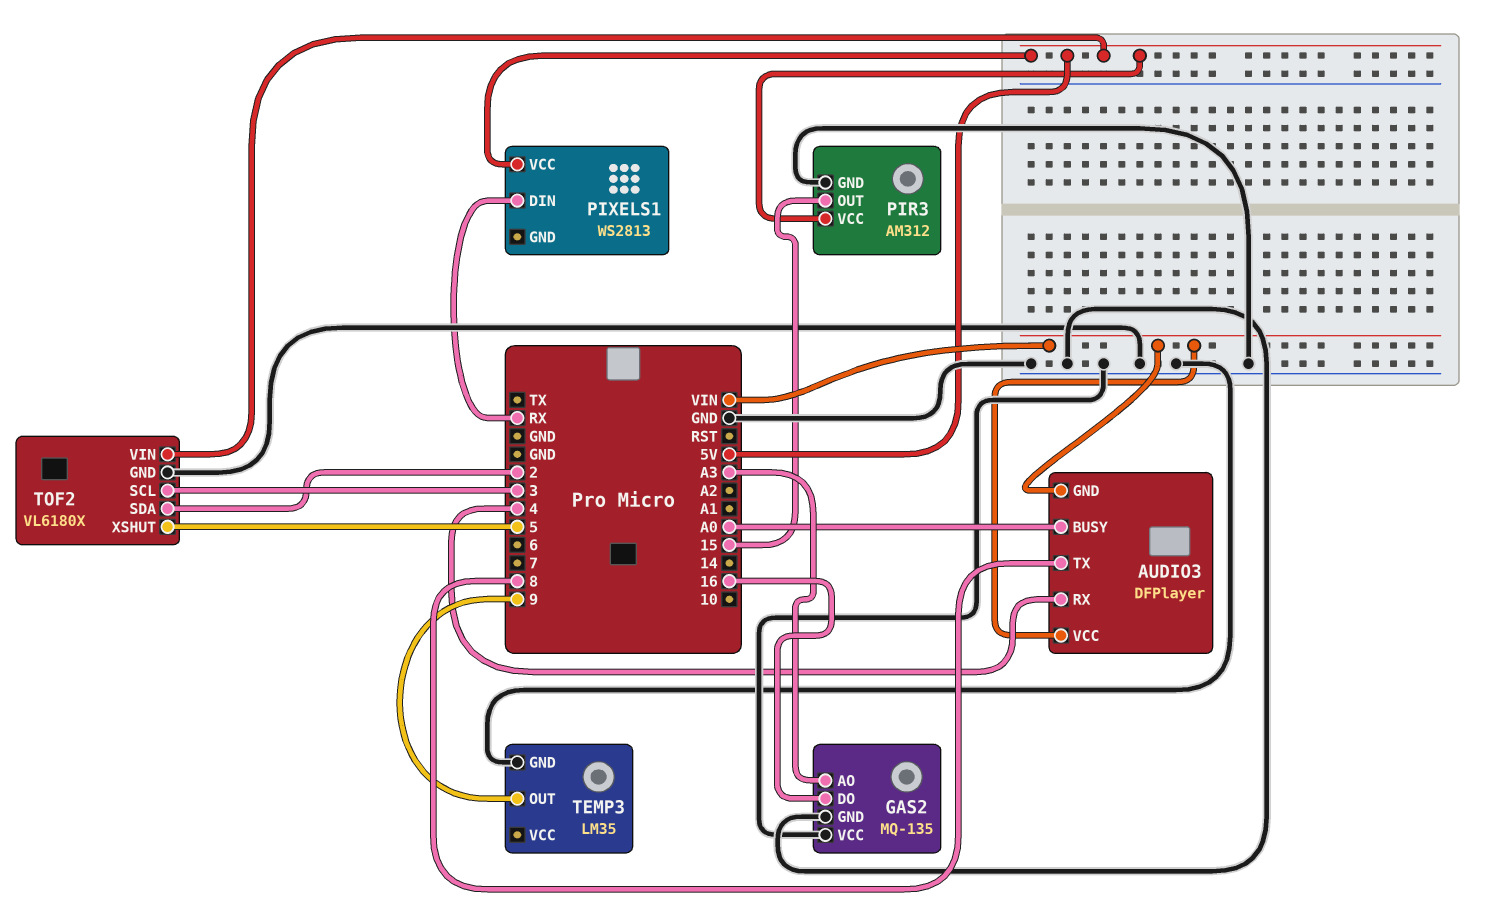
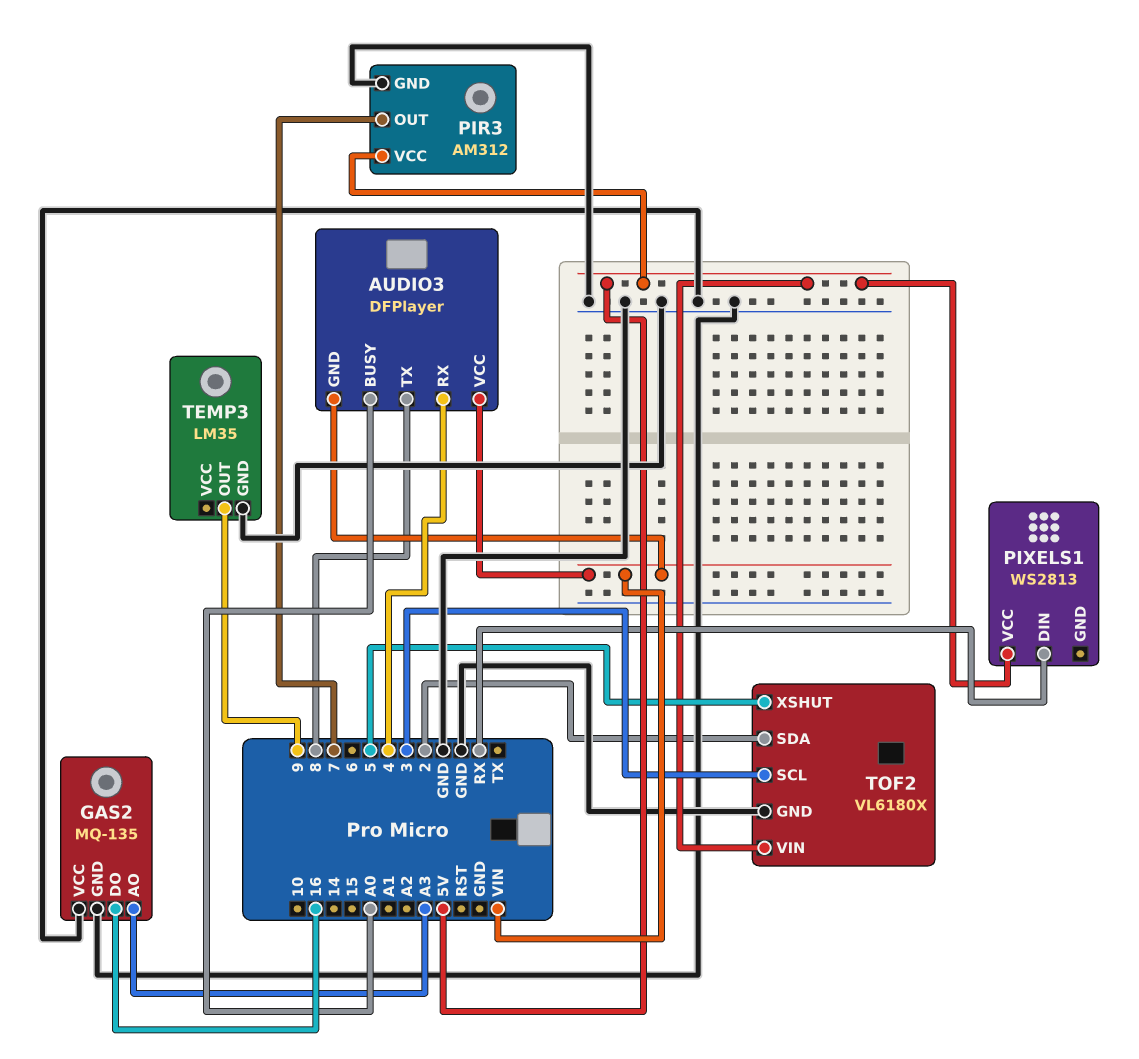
PIR3 pin OUT: 15 -> 7

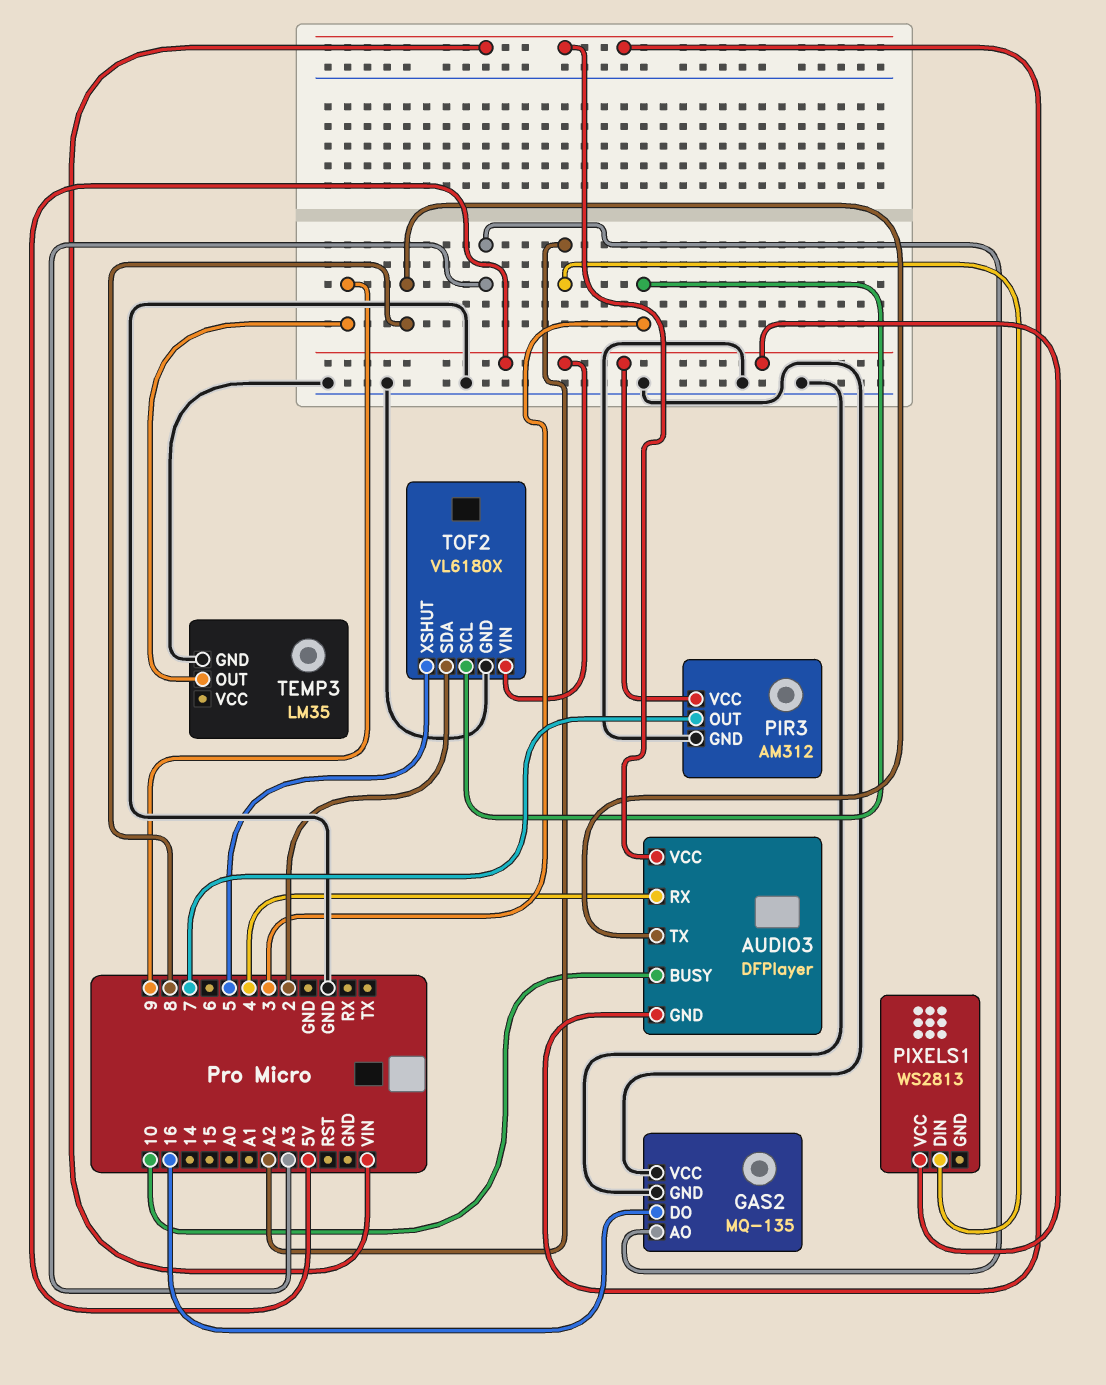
AUDIO3 pin BUSY: A0 -> 10
PIXELS1 pin DIN: RX -> A2

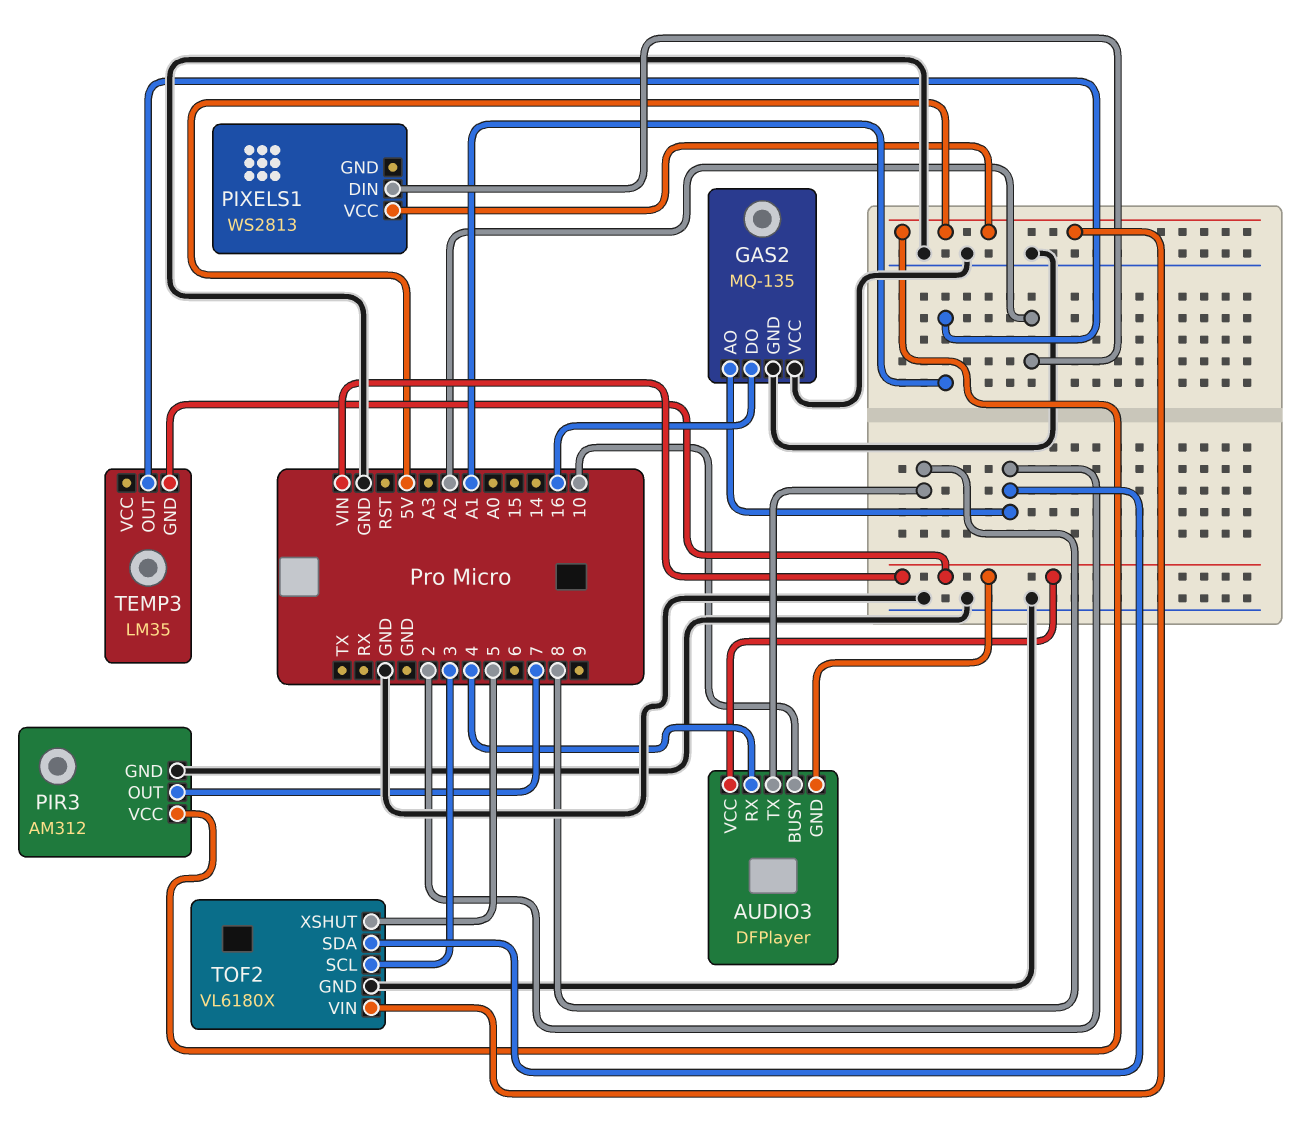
GAS2 pin AO: A3 -> 2
TEMP3 pin GND: GND -> VIN
TEMP3 pin OUT: 9 -> A1

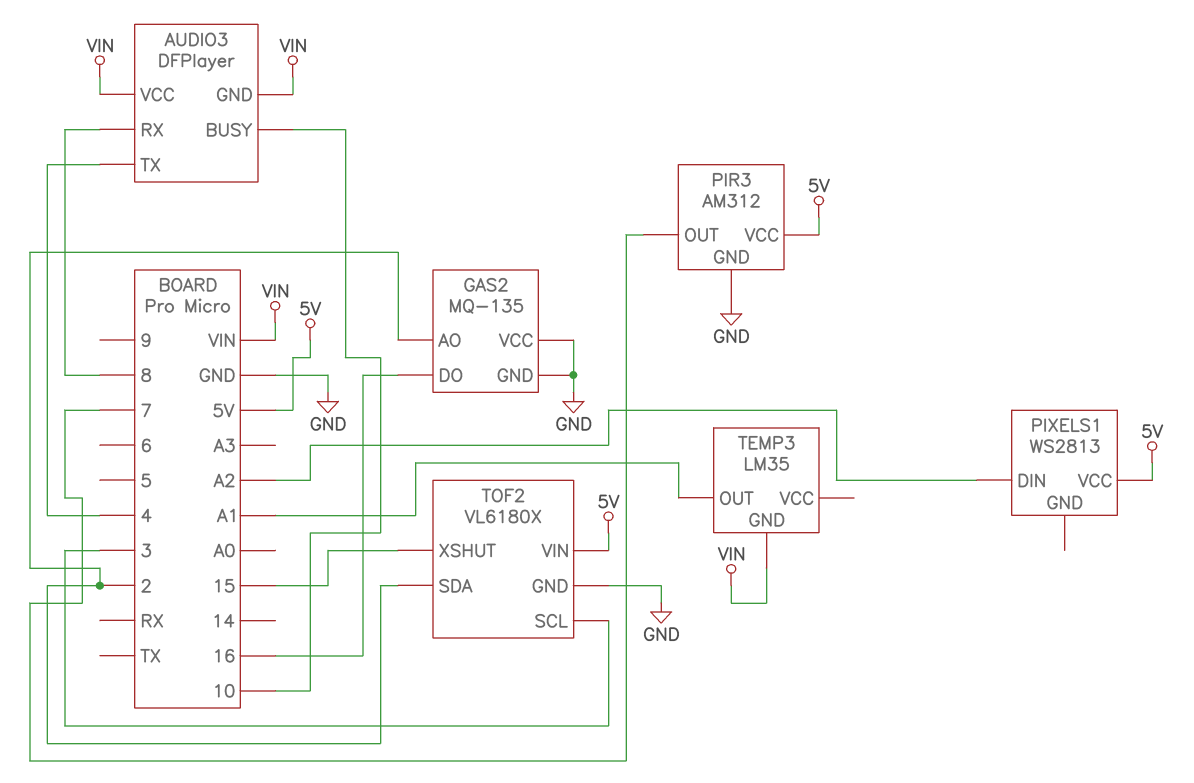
AUDIO3 pin RX: 4 -> 8
AUDIO3 pin TX: 8 -> 4
TOF2 pin XSHUT: 5 -> 15

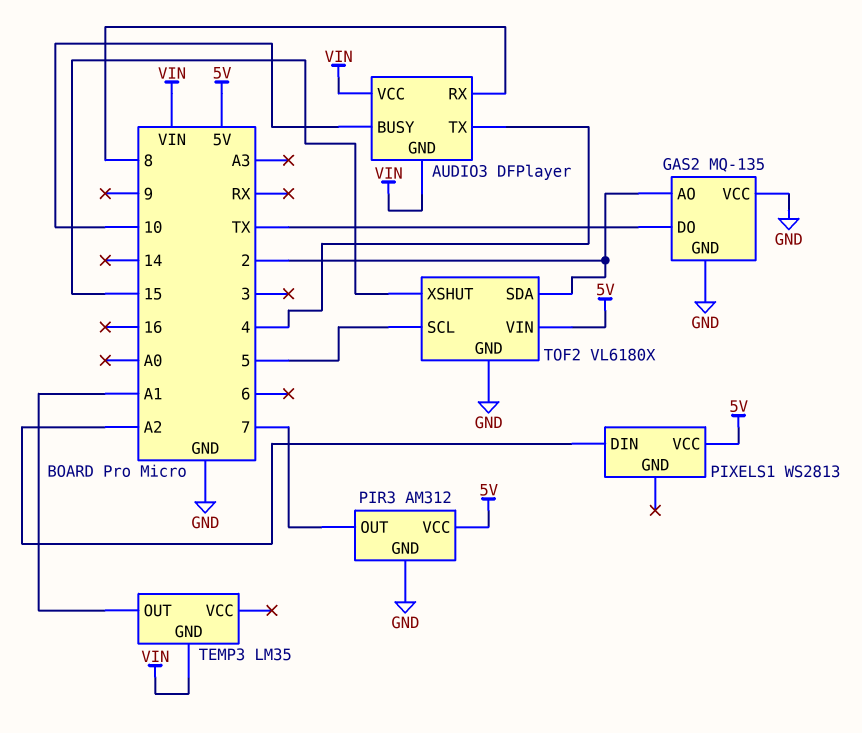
GAS2 pin DO: 16 -> TX
TOF2 pin SCL: 3 -> 5

